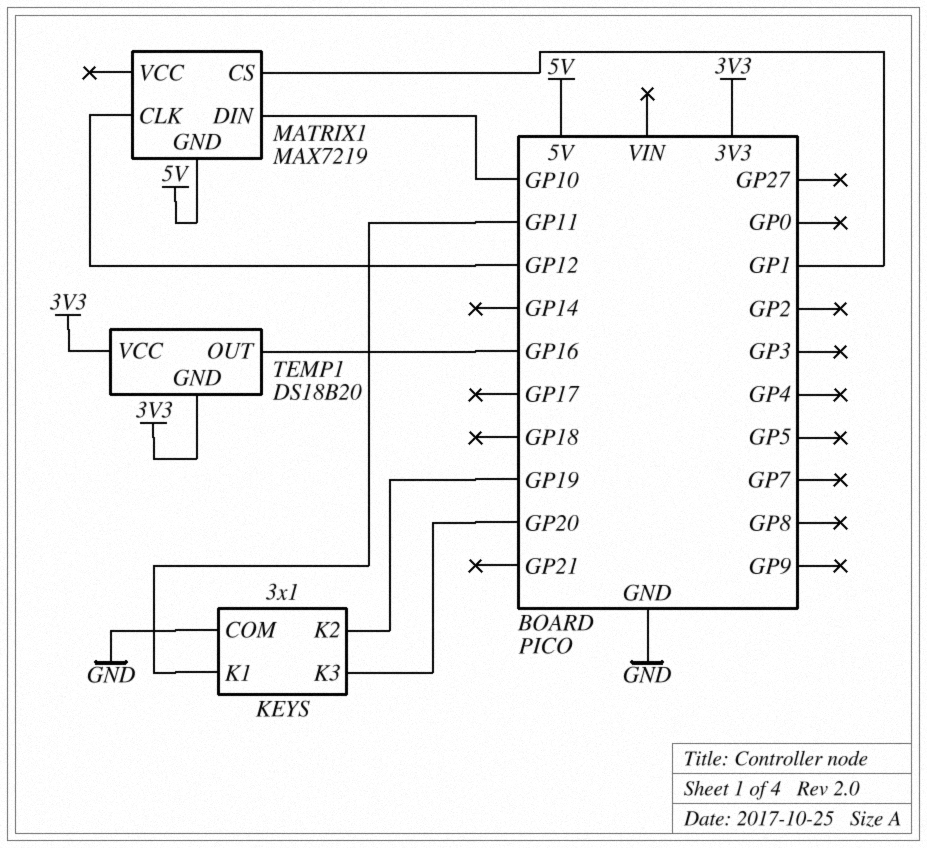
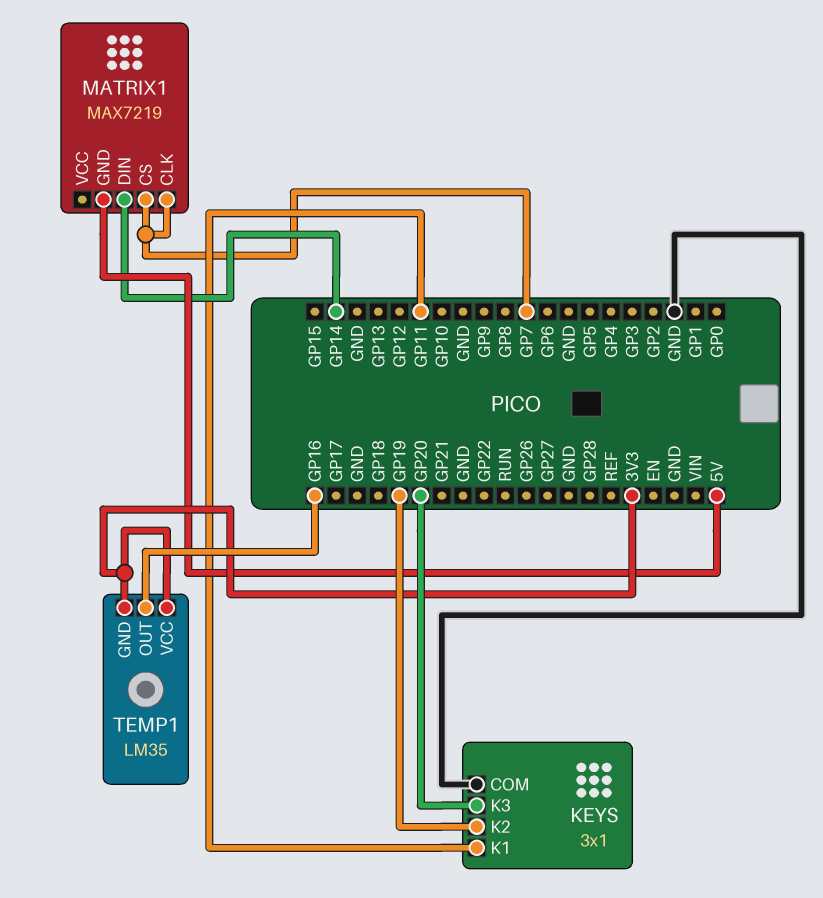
MATRIX1 pin CLK: GP12 -> GP7
MATRIX1 pin CS: GP1 -> GP7
MATRIX1 pin DIN: GP10 -> GP14
TEMP1: DS18B20 -> LM35

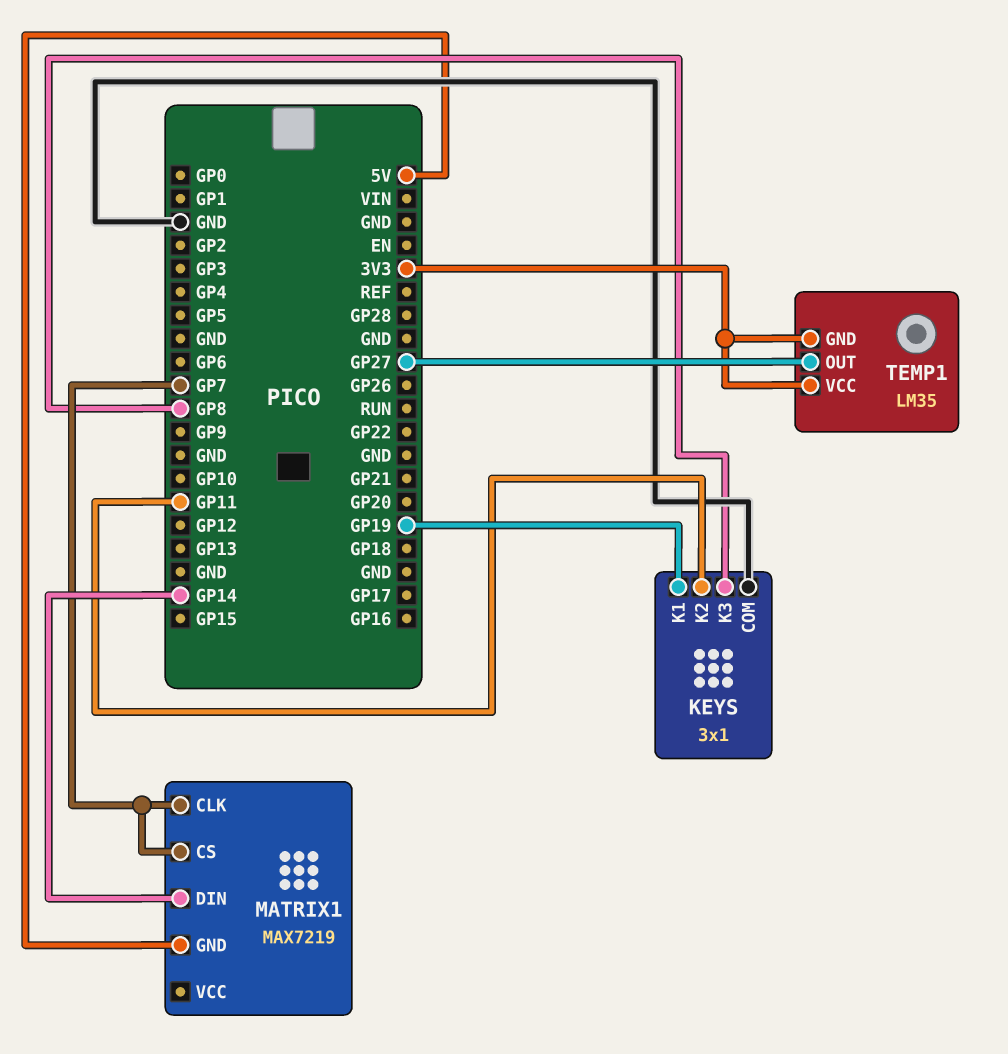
KEYS pin K1: GP11 -> GP19
KEYS pin K2: GP19 -> GP11
KEYS pin K3: GP20 -> GP8
TEMP1 pin OUT: GP16 -> GP27

